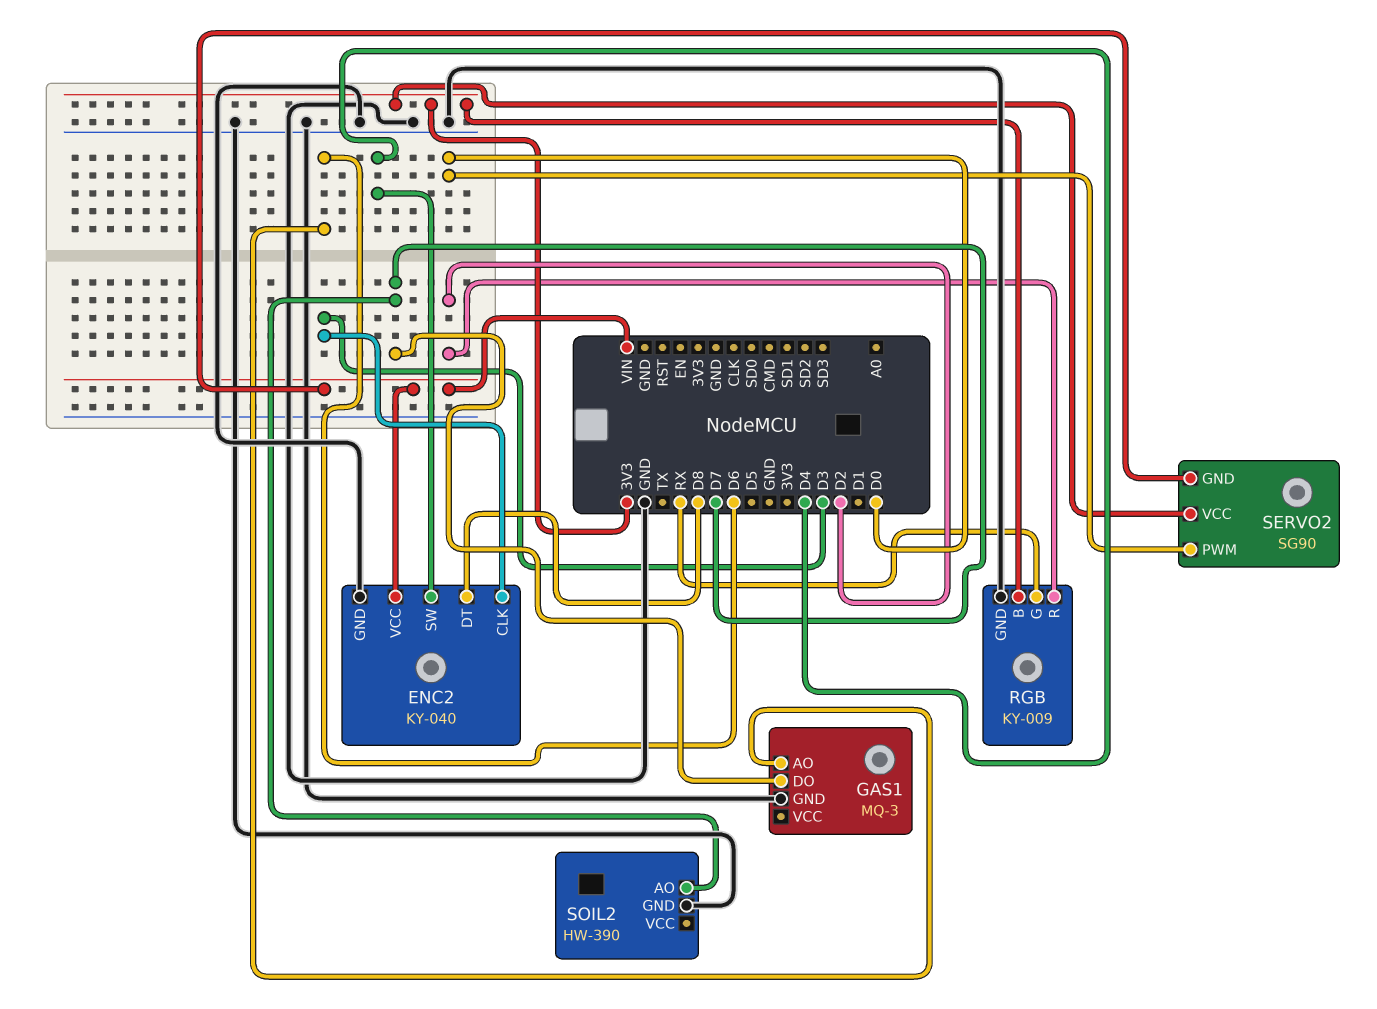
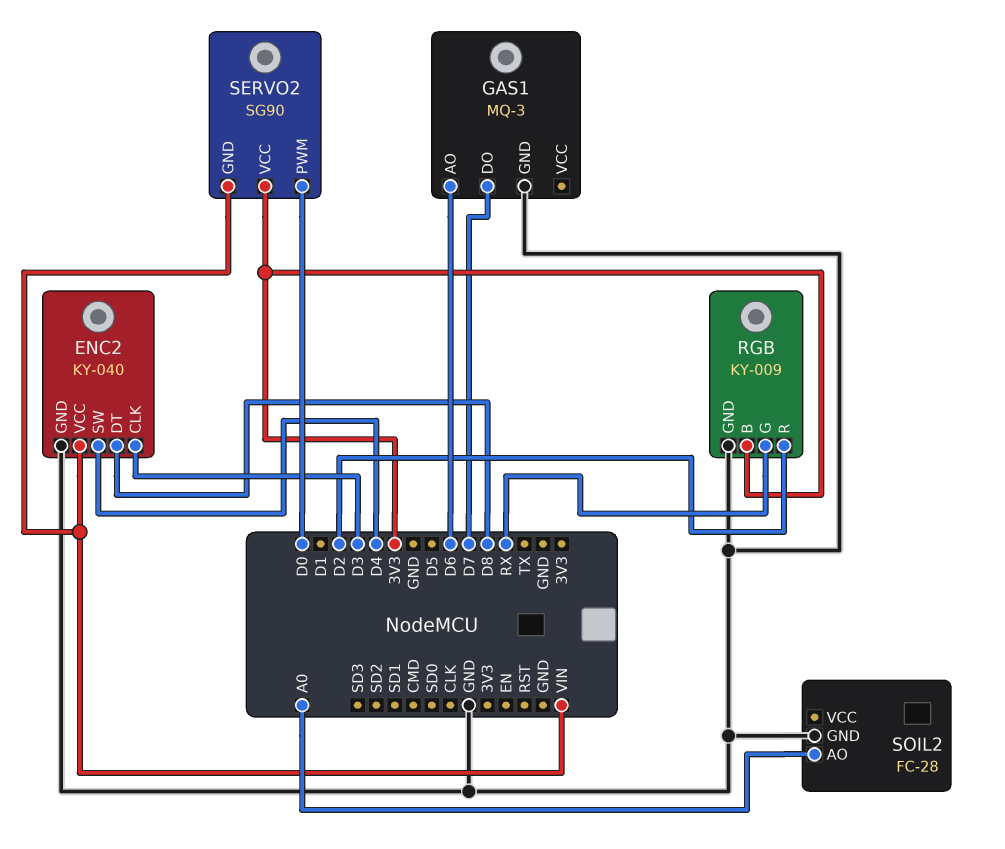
SOIL2: HW-390 -> FC-28
SOIL2 pin AO: D7 -> A0

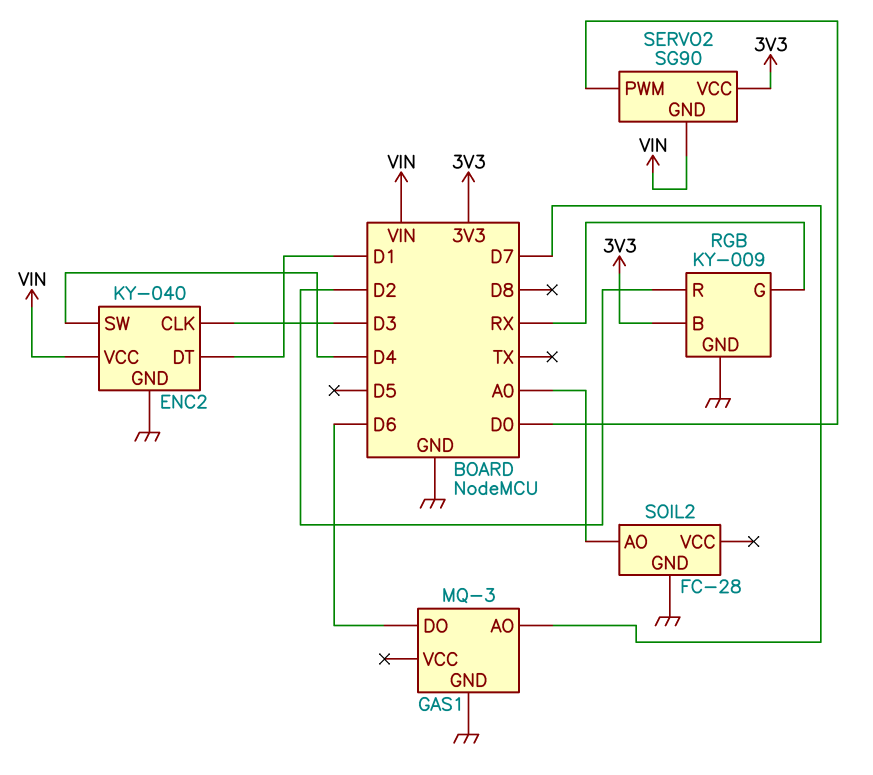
ENC2 pin DT: D8 -> D1
GAS1 pin AO: D6 -> D7
GAS1 pin DO: D7 -> D6

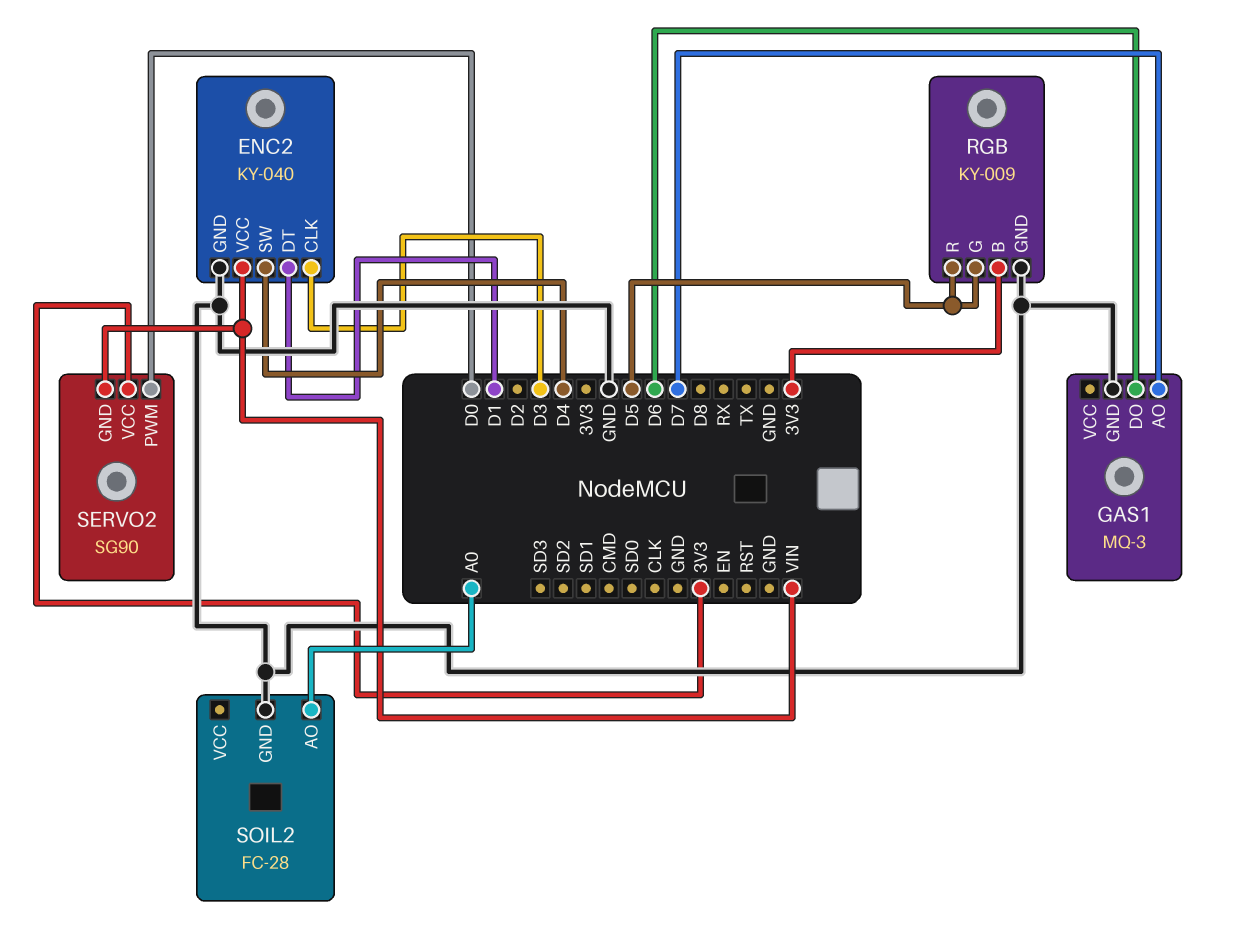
RGB pin G: RX -> D5
RGB pin R: D2 -> D5

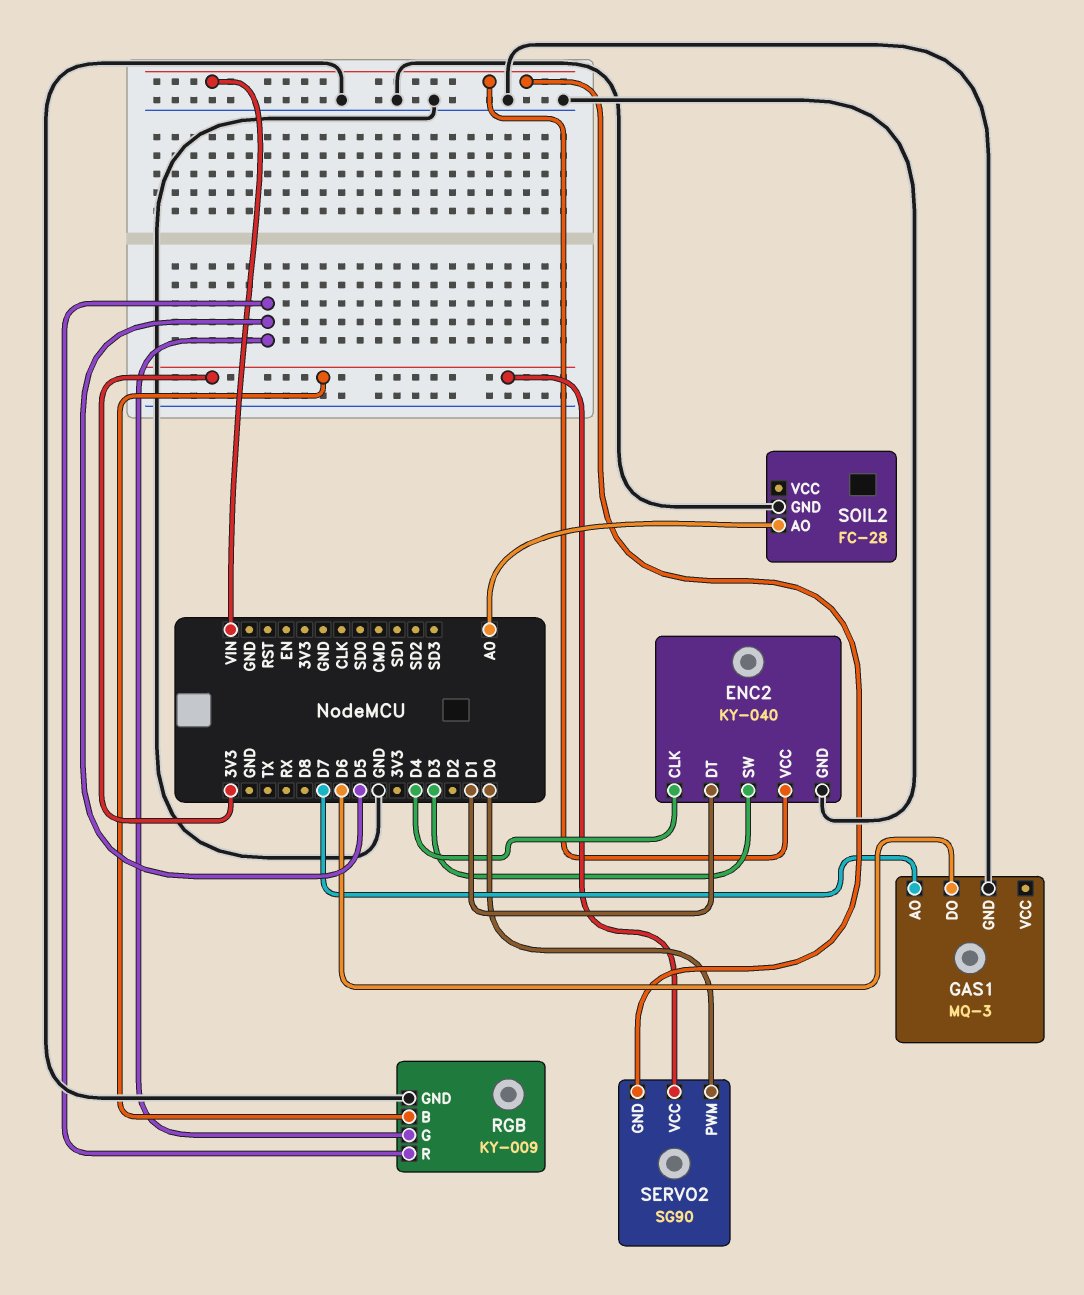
ENC2 pin CLK: D3 -> D4
ENC2 pin SW: D4 -> D3

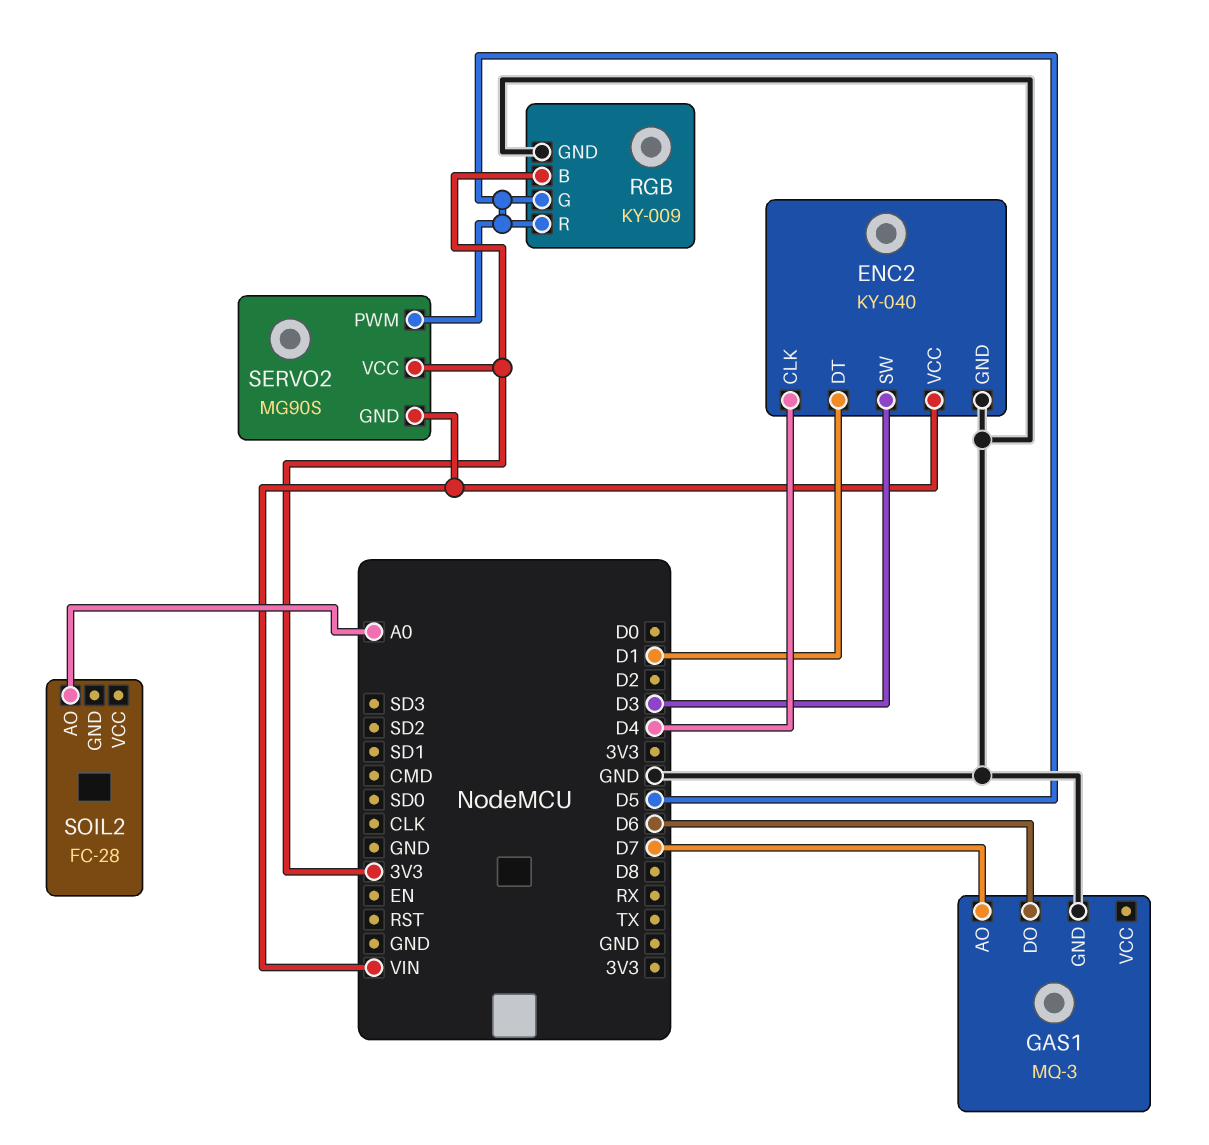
SERVO2: SG90 -> MG90S
SERVO2 pin PWM: D0 -> D5
SOIL2 pin GND: GND -> none

